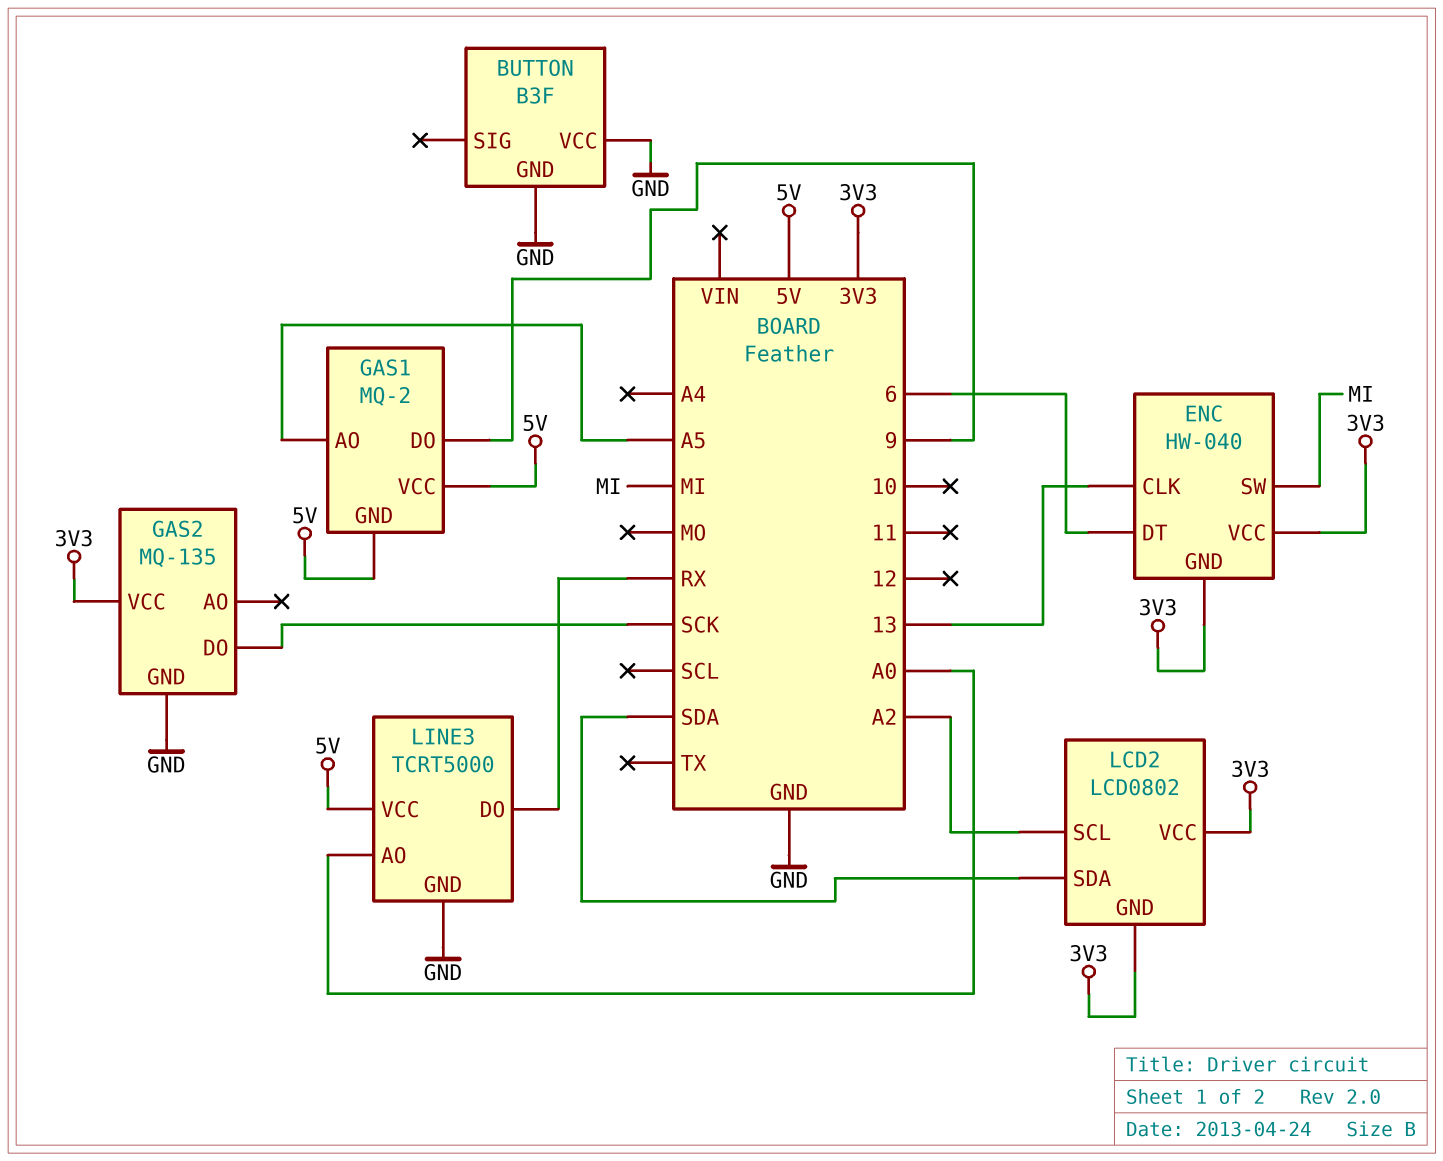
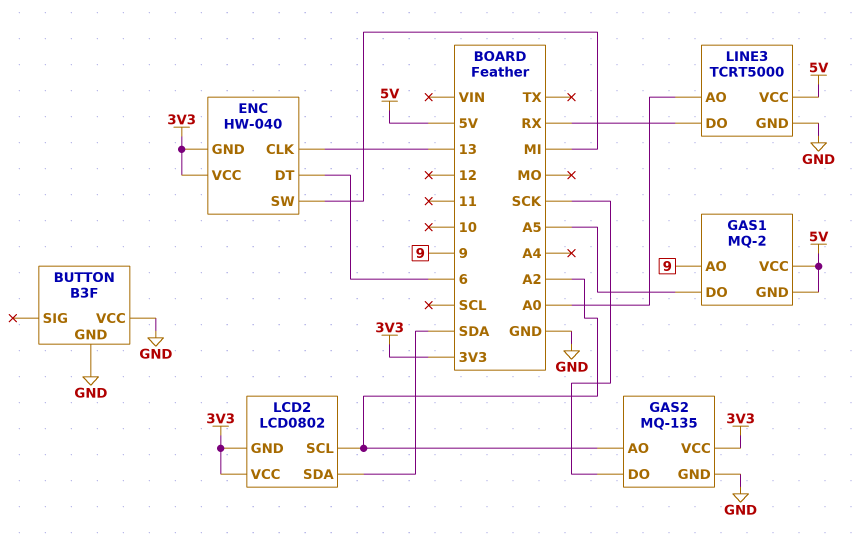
GAS1 pin AO: A5 -> 9
GAS1 pin DO: 9 -> A5
GAS2 pin AO: none -> A2

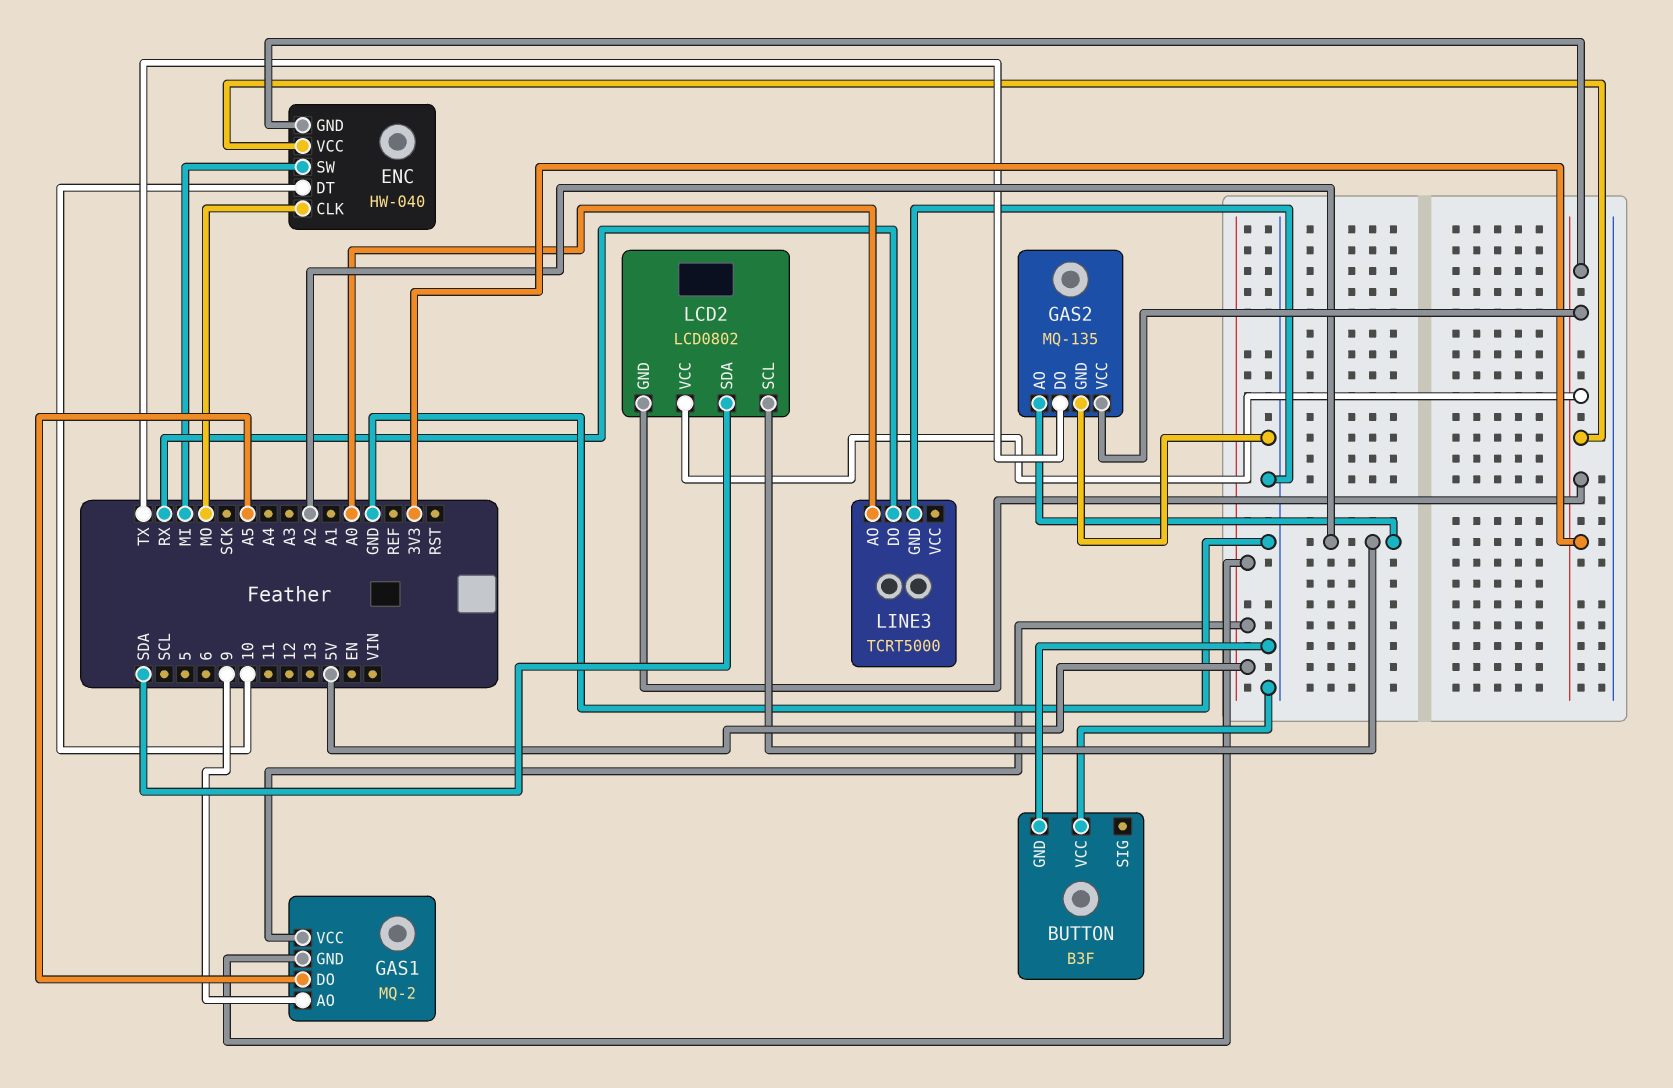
ENC pin CLK: 13 -> MO
ENC pin DT: 6 -> 10
GAS2 pin DO: SCK -> TX
LINE3 pin VCC: 5V -> none

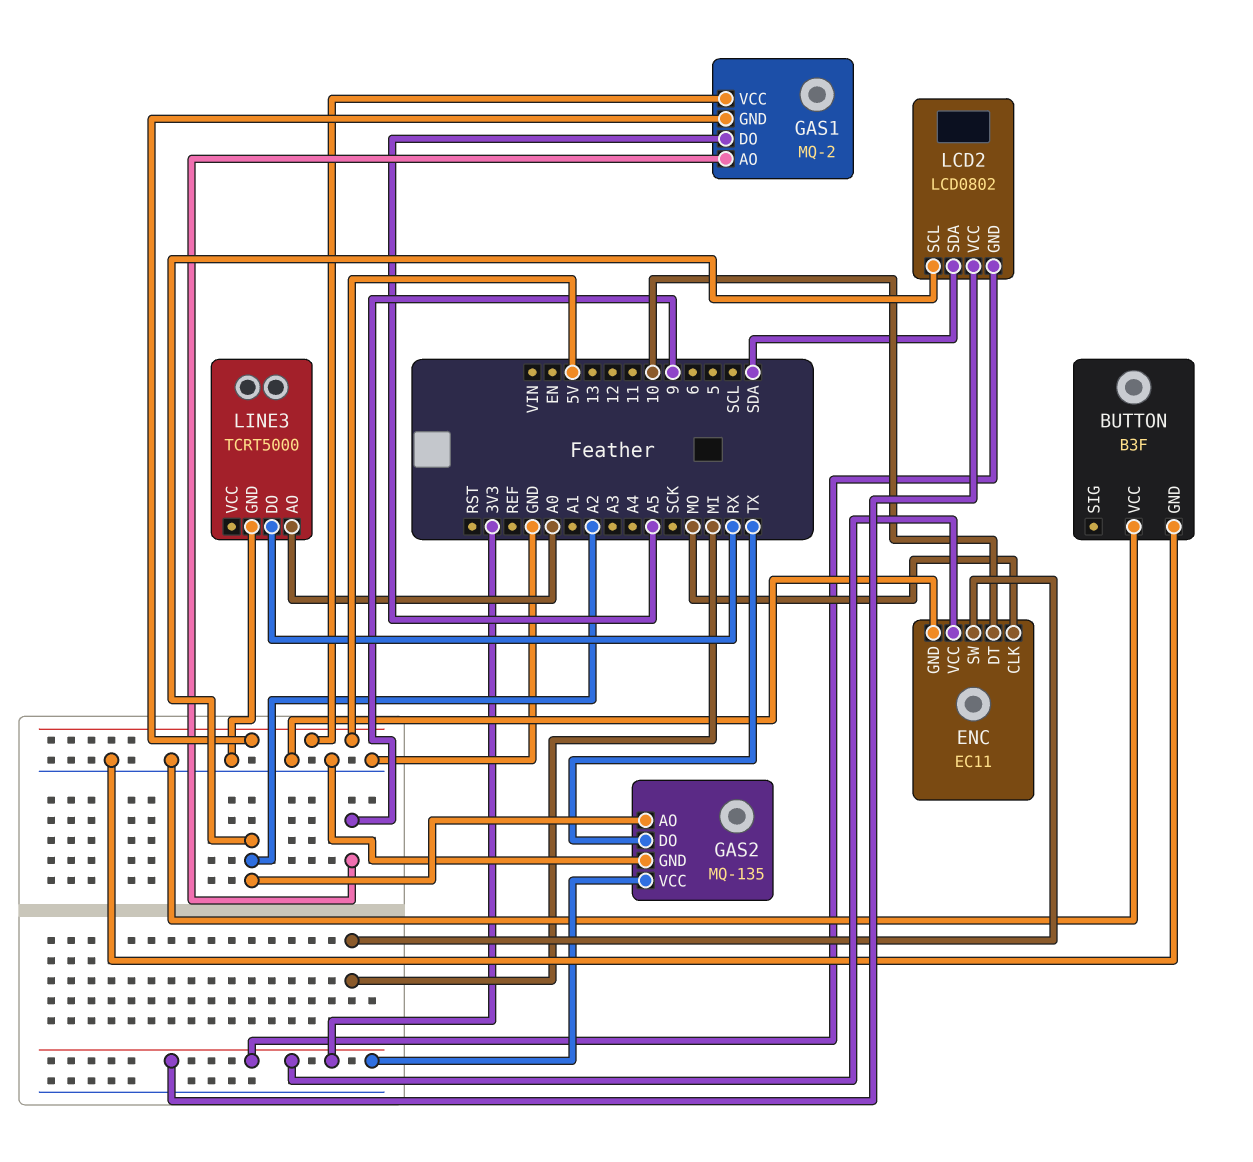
ENC: HW-040 -> EC11
ENC pin GND: 3V3 -> GND

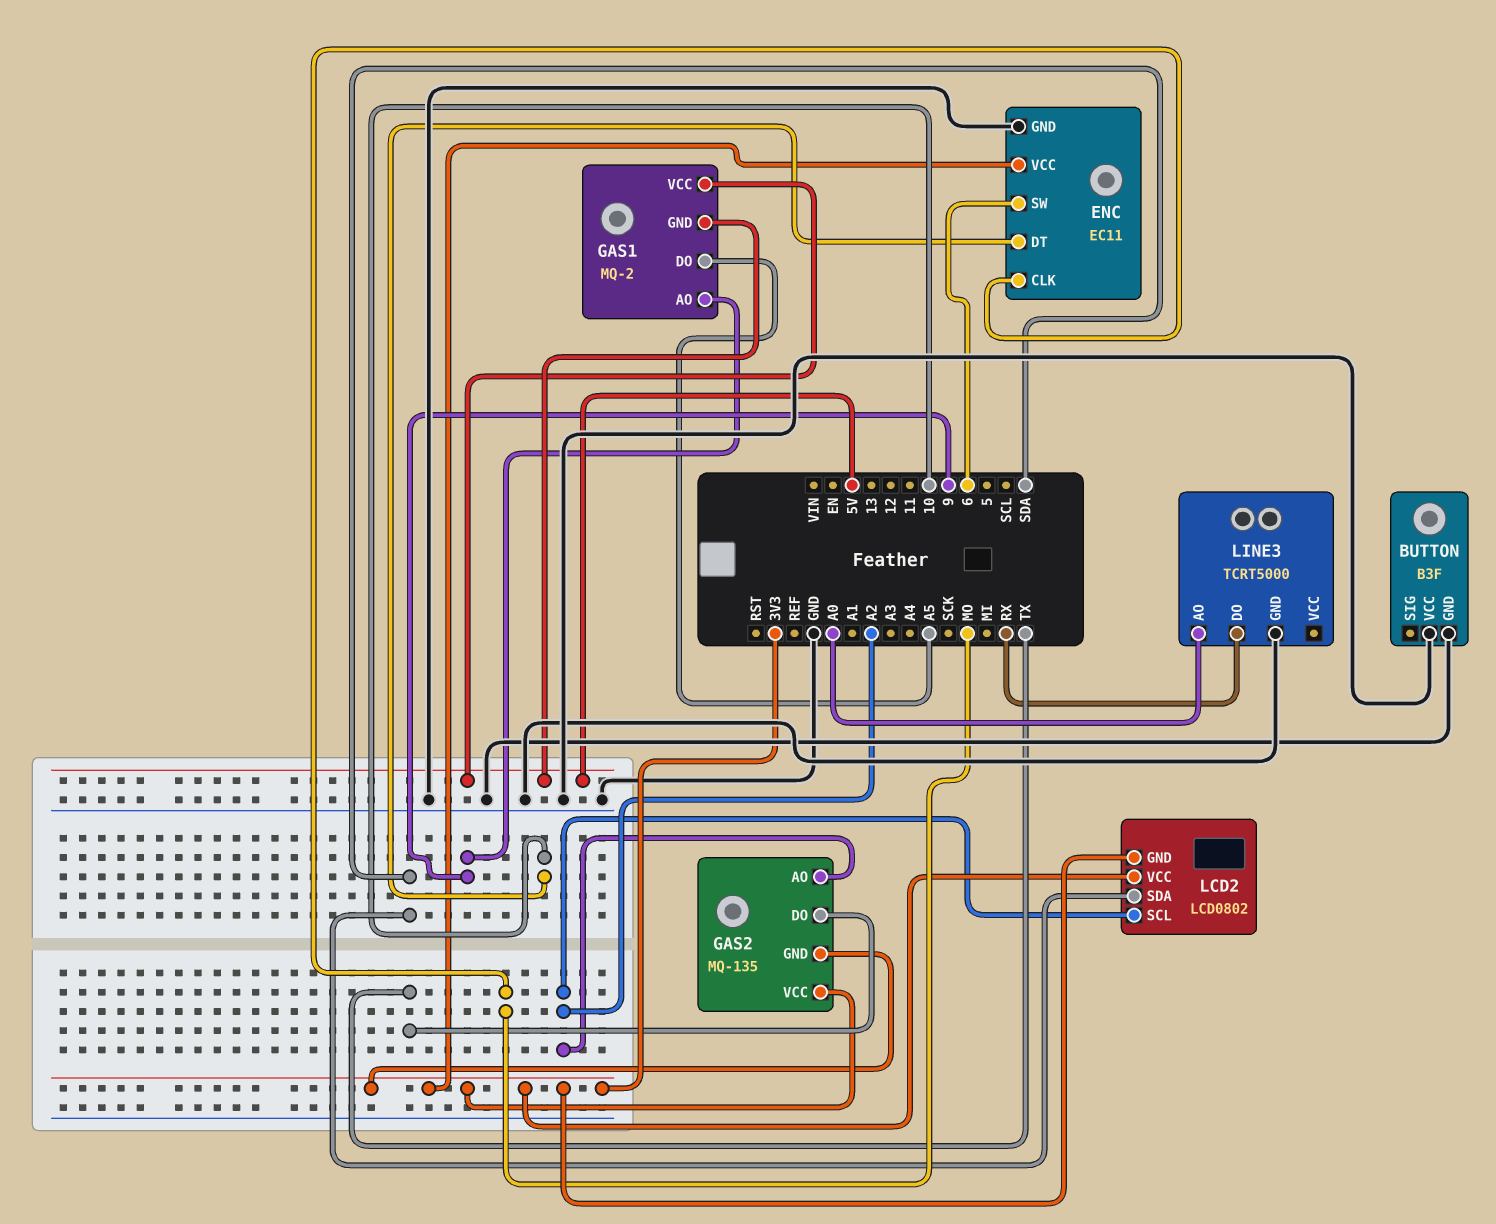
ENC pin SW: MI -> 6
GAS2 pin GND: GND -> 3V3

